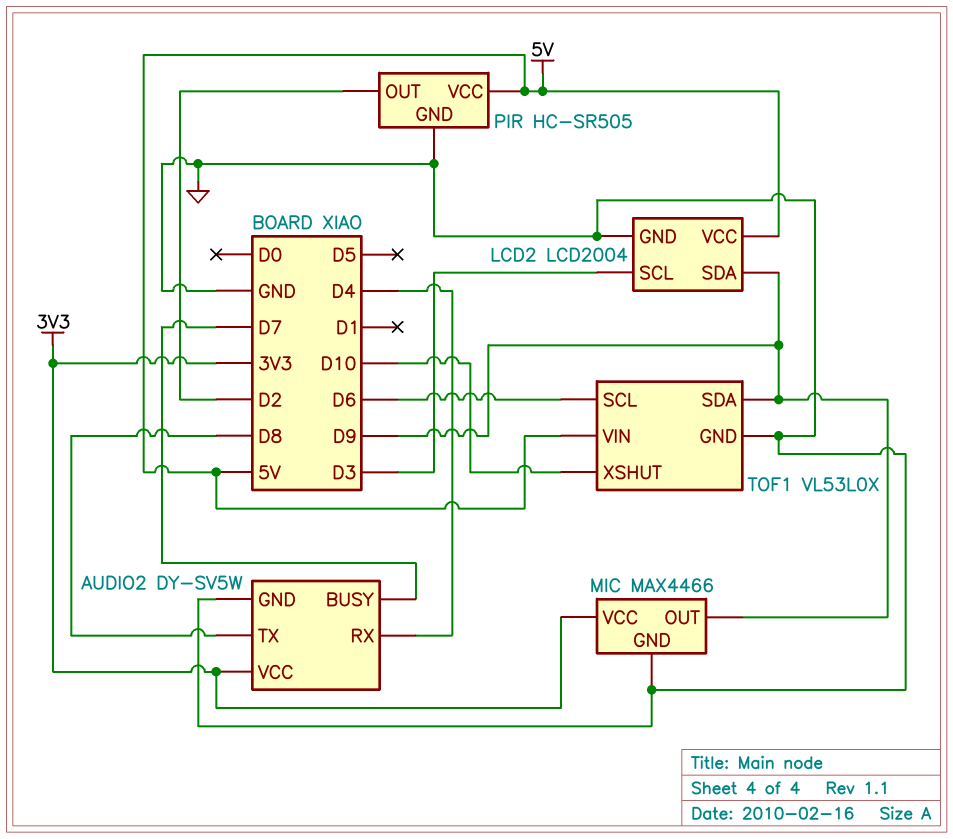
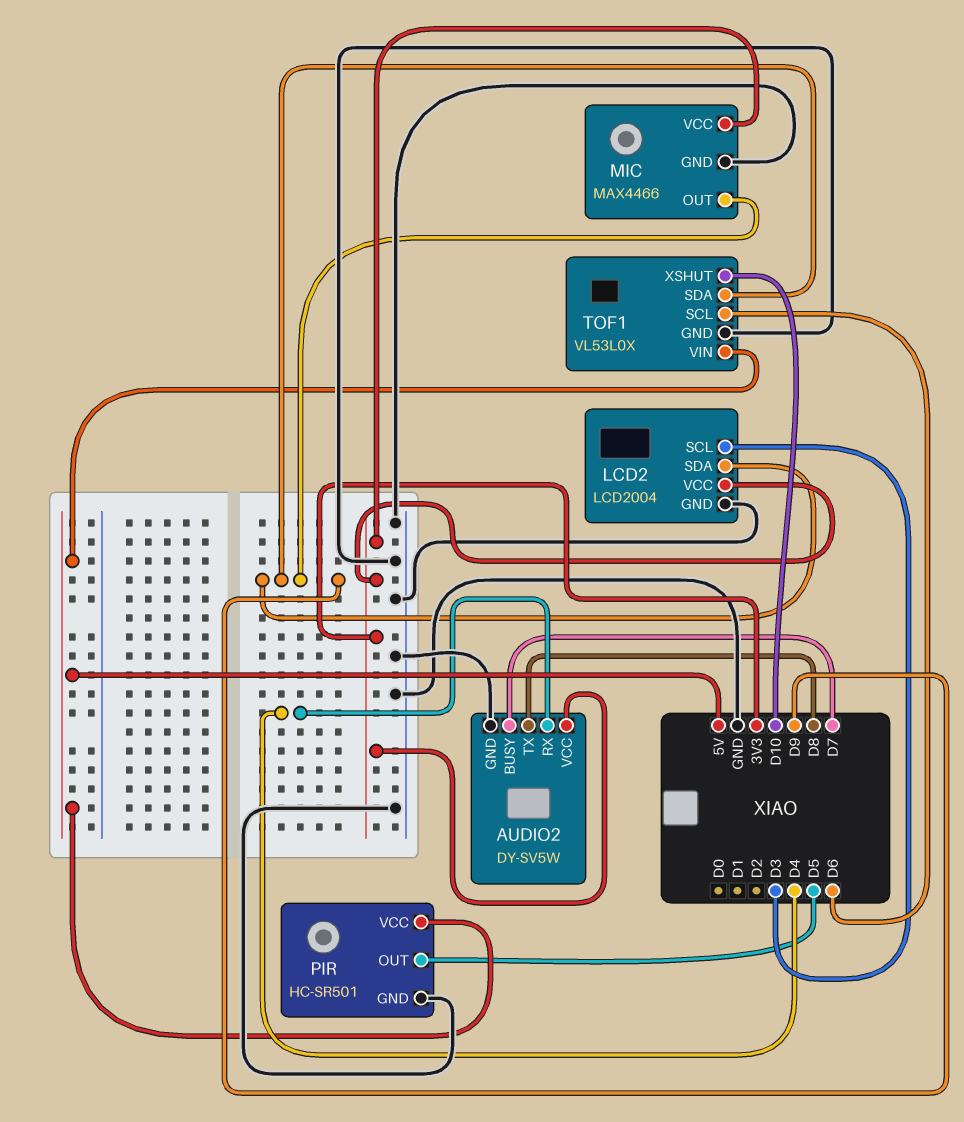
LCD2 pin VCC: 5V -> 3V3
PIR: HC-SR505 -> HC-SR501
PIR pin OUT: D2 -> D5

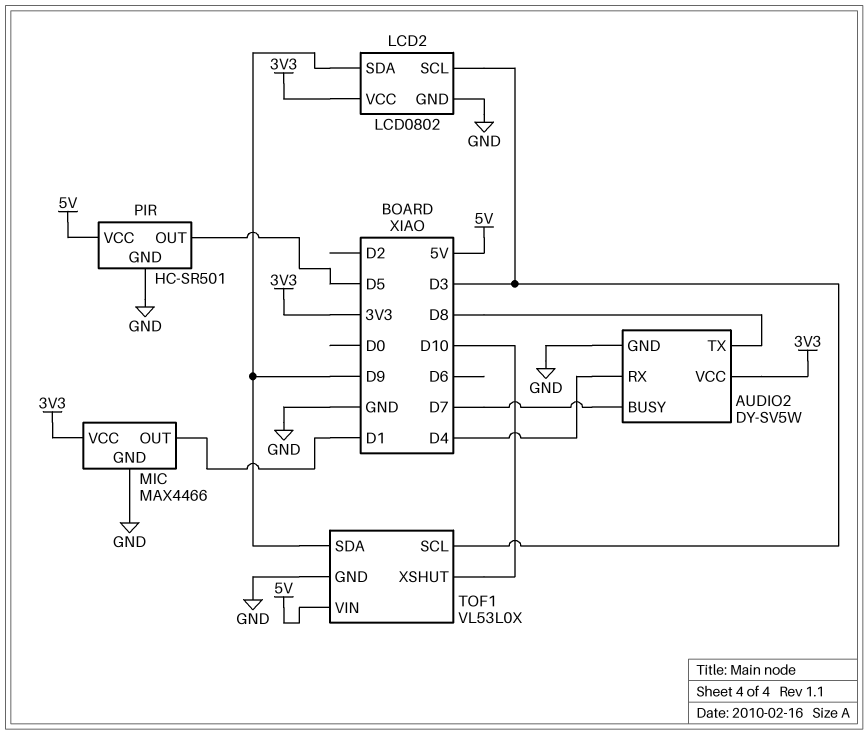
LCD2: LCD2004 -> LCD0802
MIC pin OUT: D9 -> D1
TOF1 pin SCL: D6 -> D3

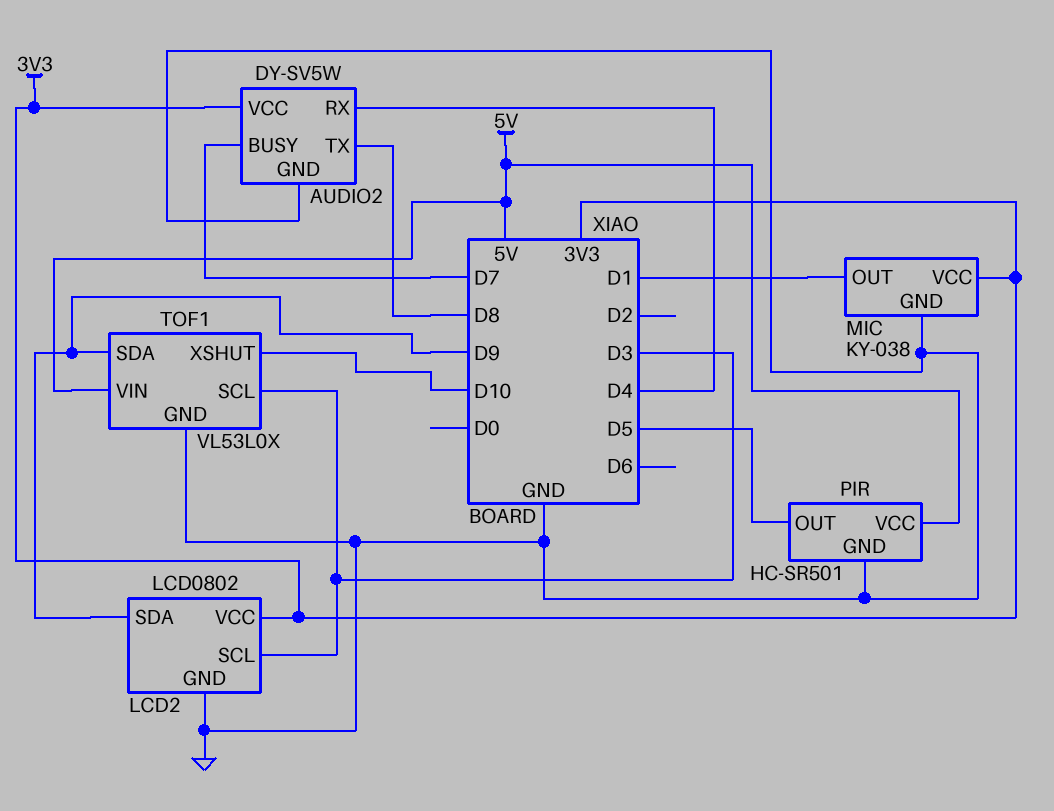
MIC: MAX4466 -> KY-038

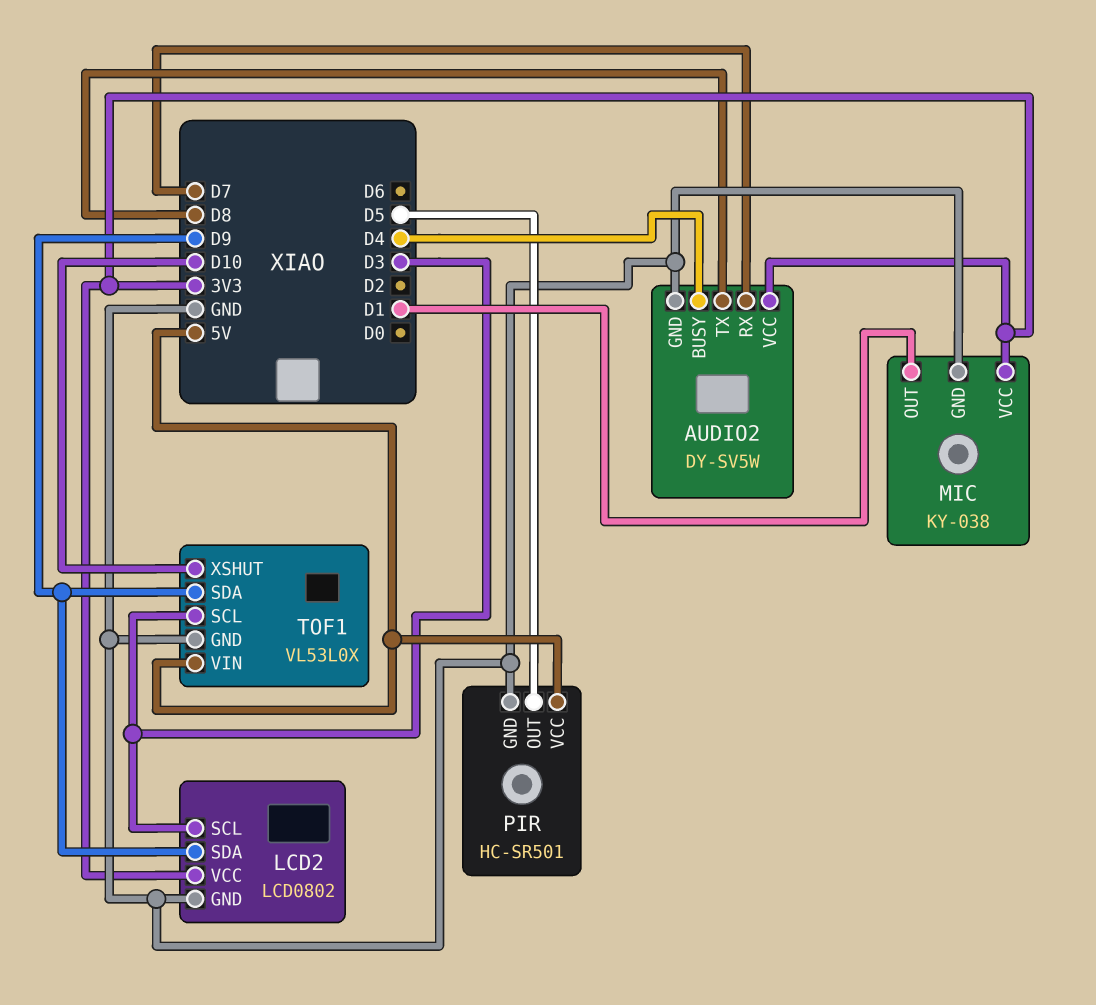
AUDIO2 pin BUSY: D7 -> D4
AUDIO2 pin RX: D4 -> D7

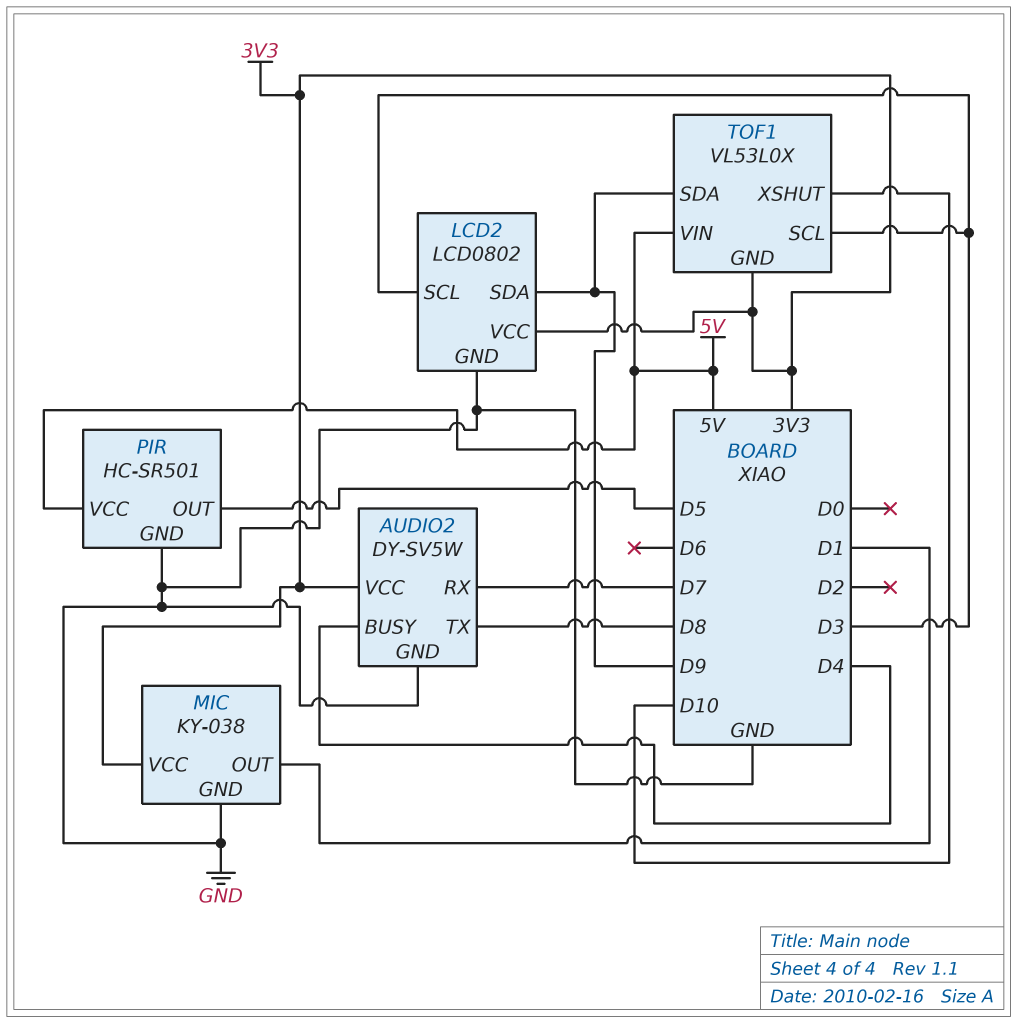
TOF1 pin GND: GND -> 3V3

